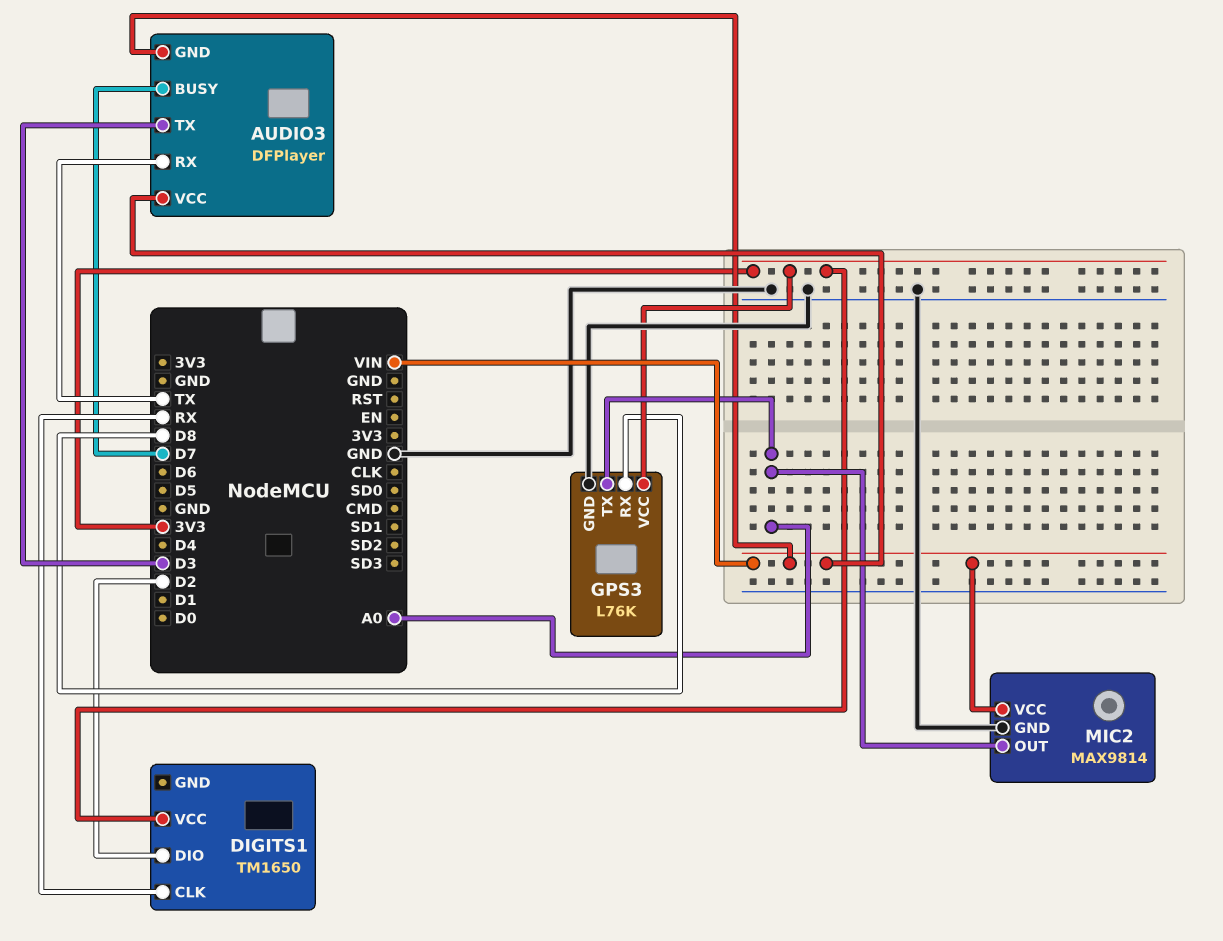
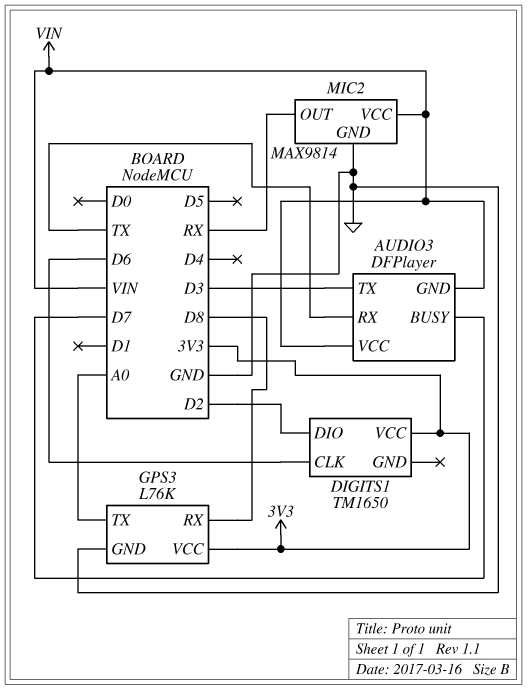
DIGITS1 pin CLK: RX -> D6
MIC2 pin OUT: A0 -> RX

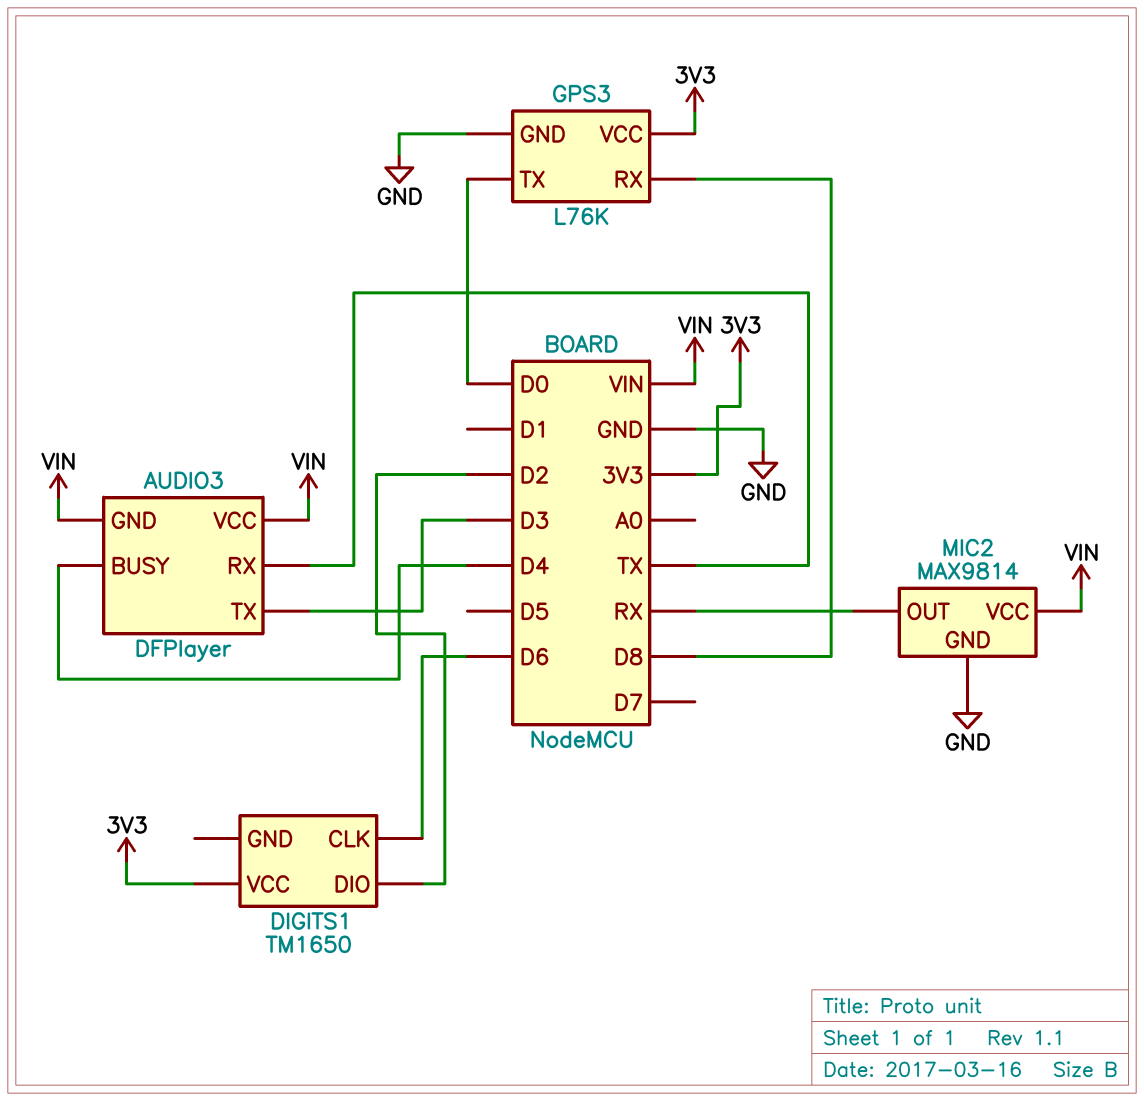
AUDIO3 pin BUSY: D7 -> D4
GPS3 pin TX: A0 -> D0

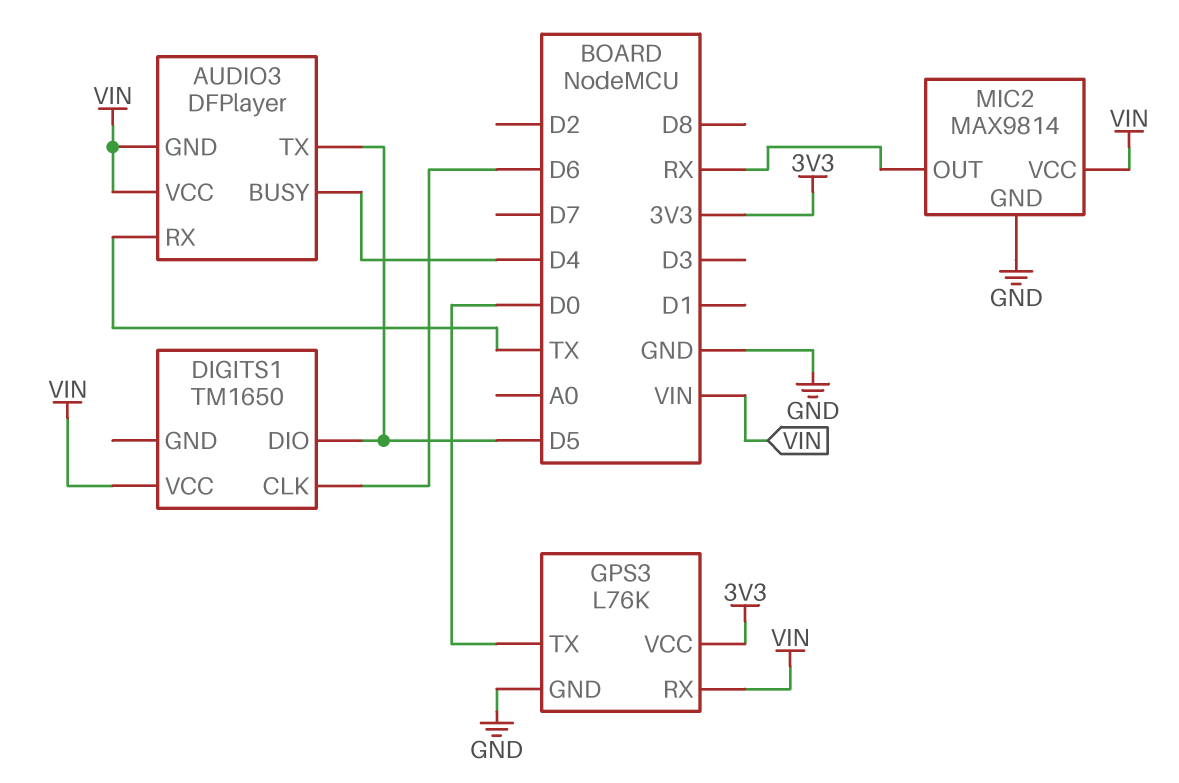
AUDIO3 pin TX: D3 -> D5
DIGITS1 pin DIO: D2 -> D5
DIGITS1 pin VCC: 3V3 -> VIN
GPS3 pin RX: D8 -> VIN

